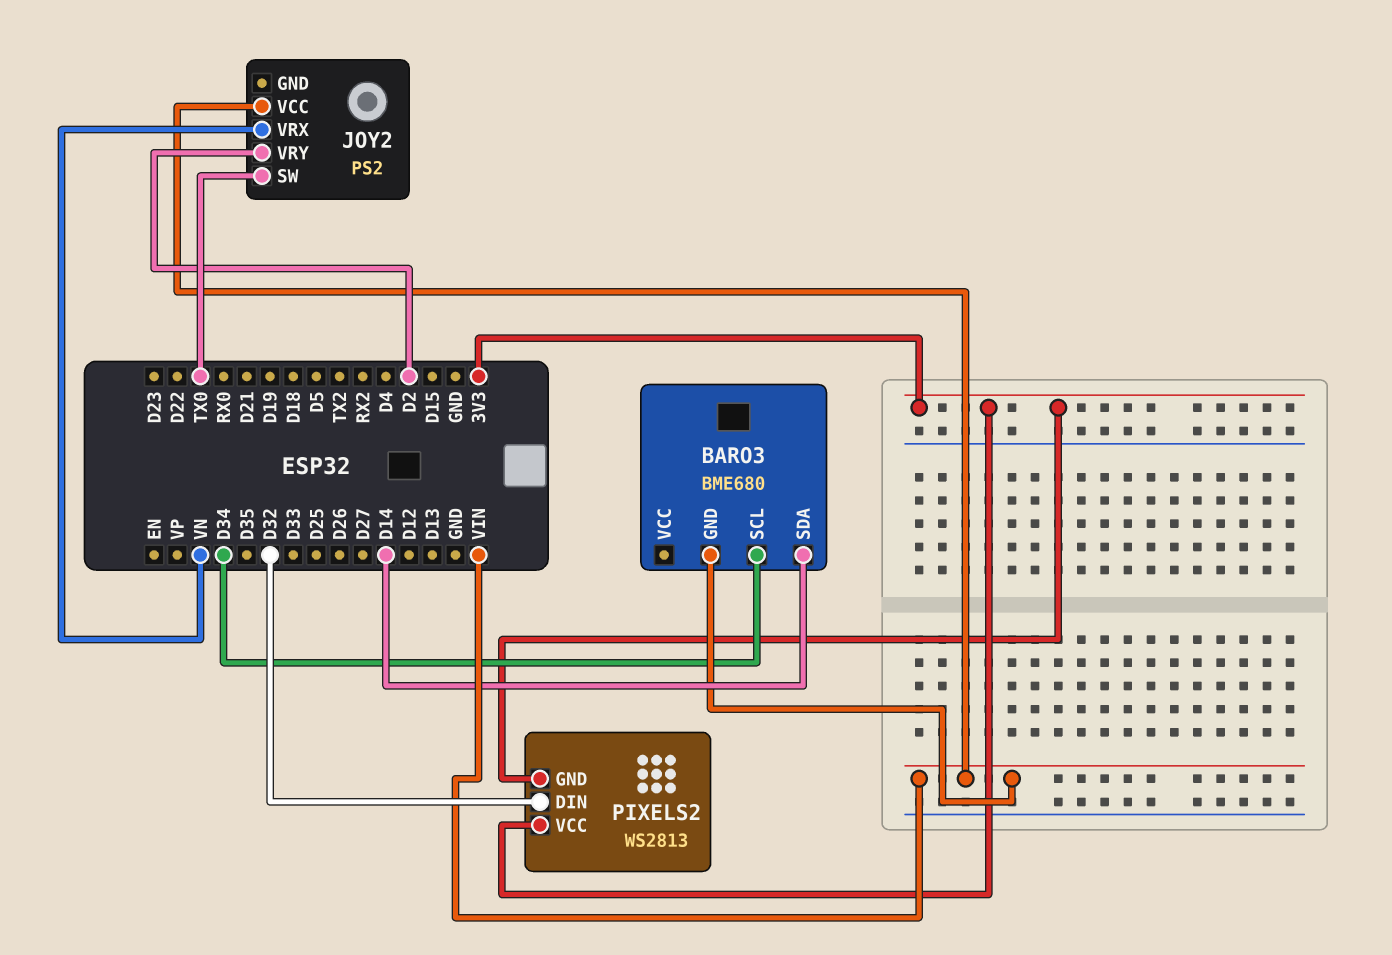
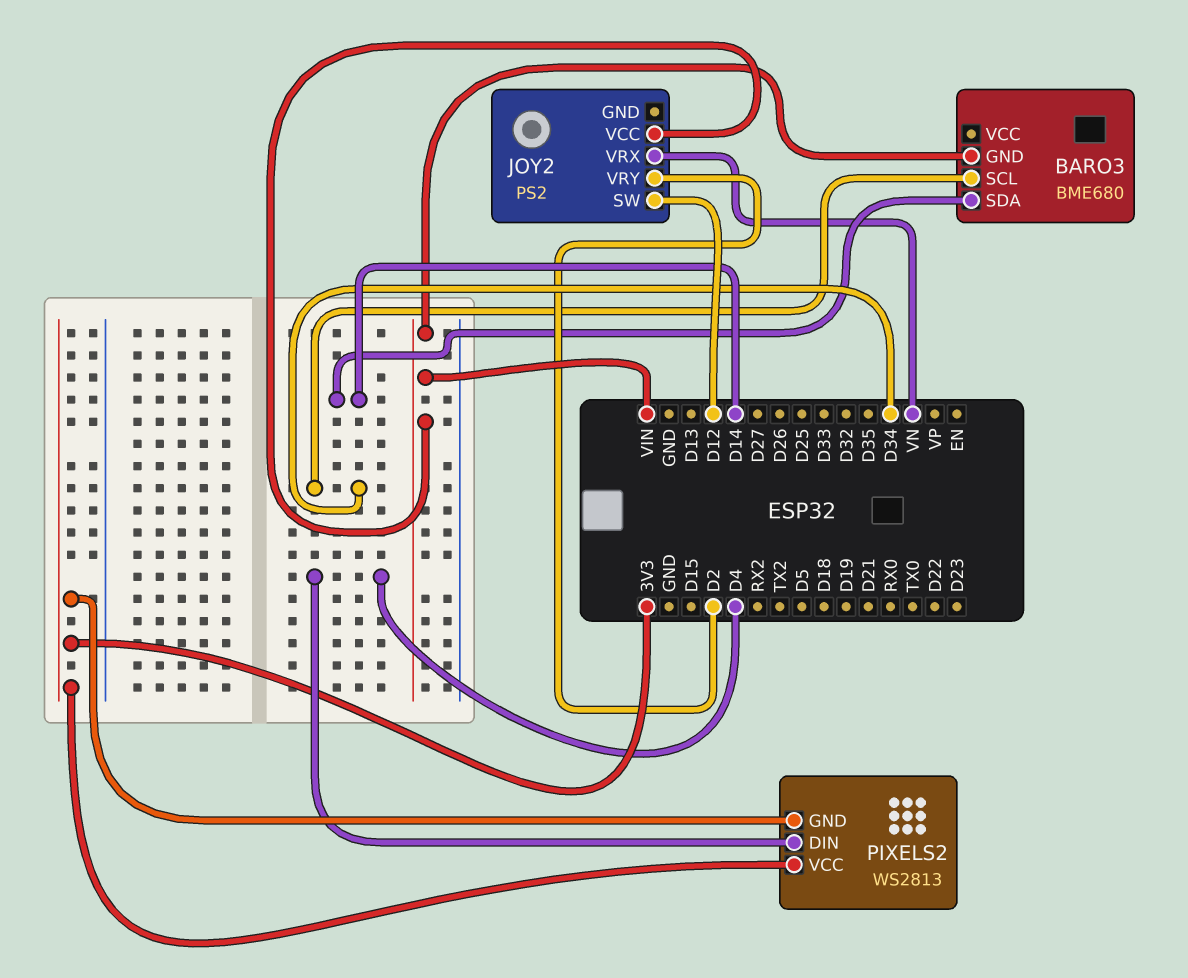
JOY2 pin SW: TX0 -> D12
PIXELS2 pin DIN: D32 -> D4

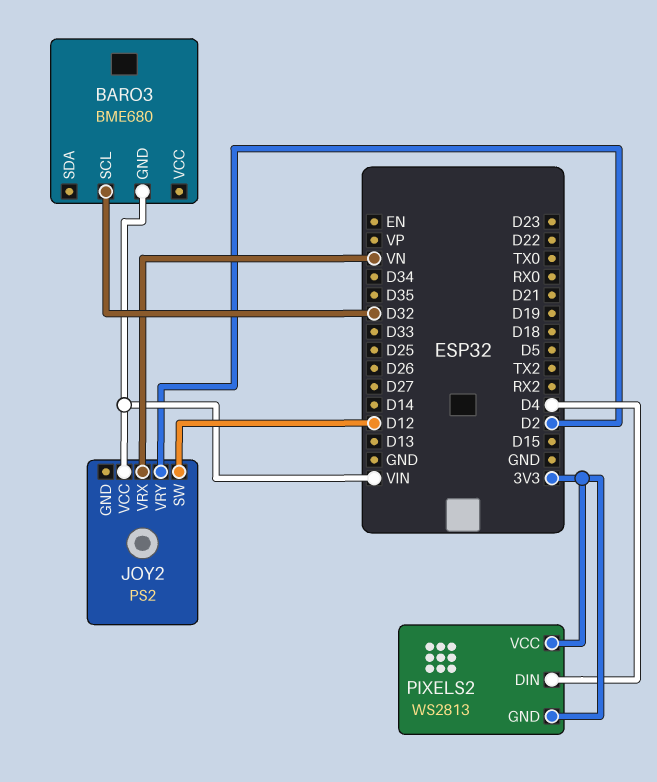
BARO3 pin SCL: D34 -> D32
BARO3 pin SDA: D14 -> none

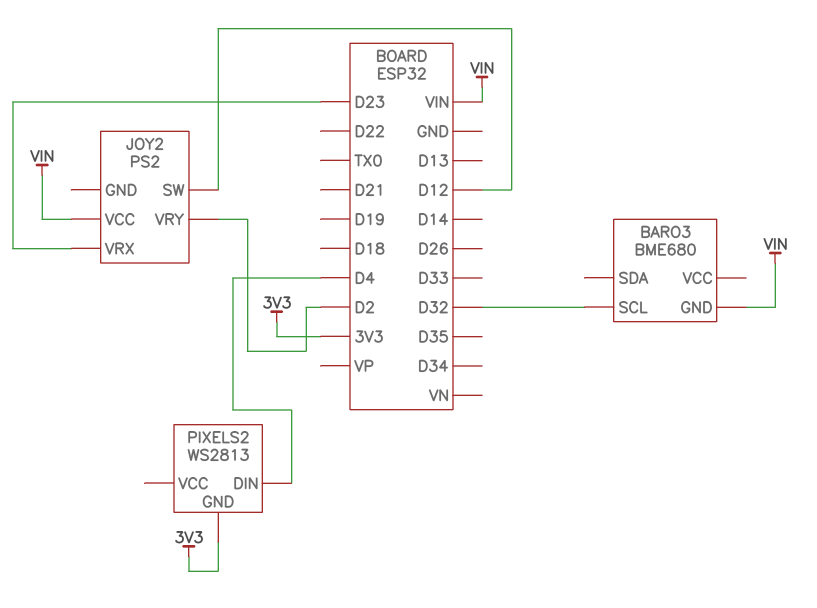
JOY2 pin VRX: VN -> D23
PIXELS2 pin VCC: 3V3 -> none

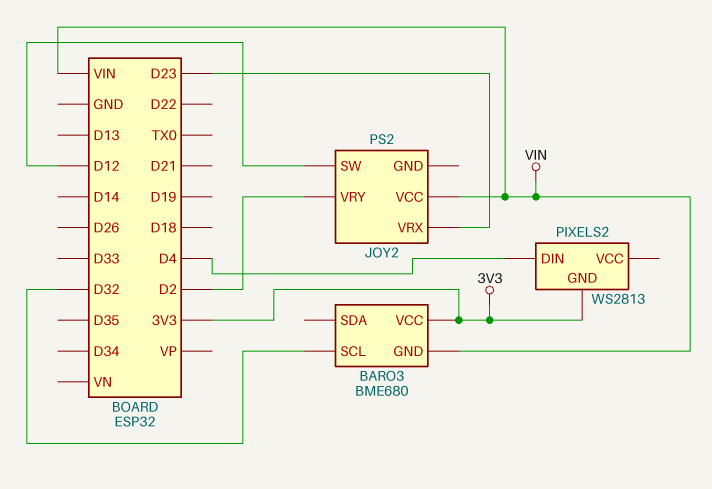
BARO3 pin VCC: none -> 3V3

